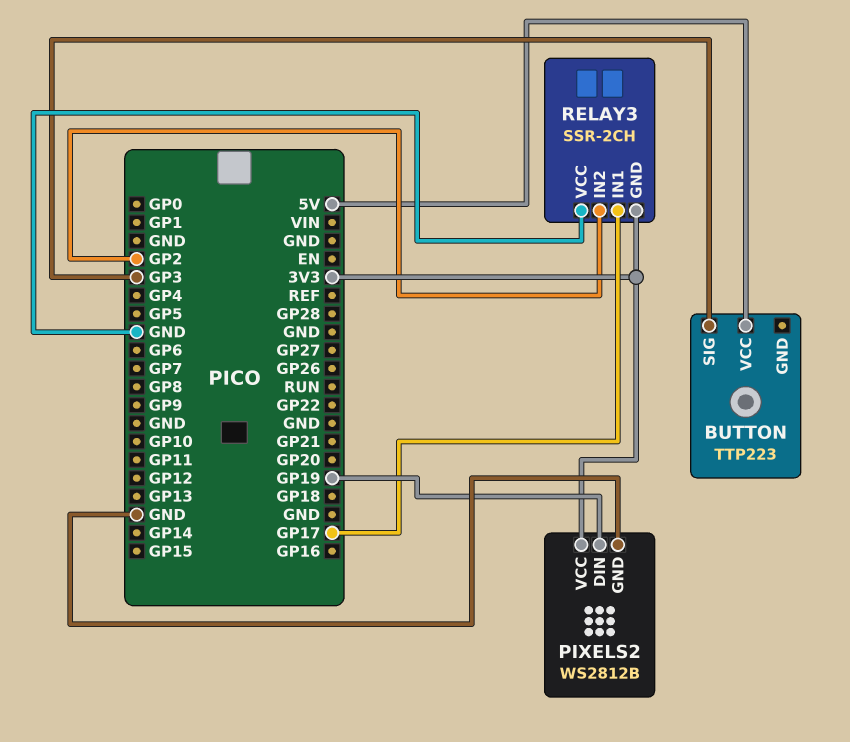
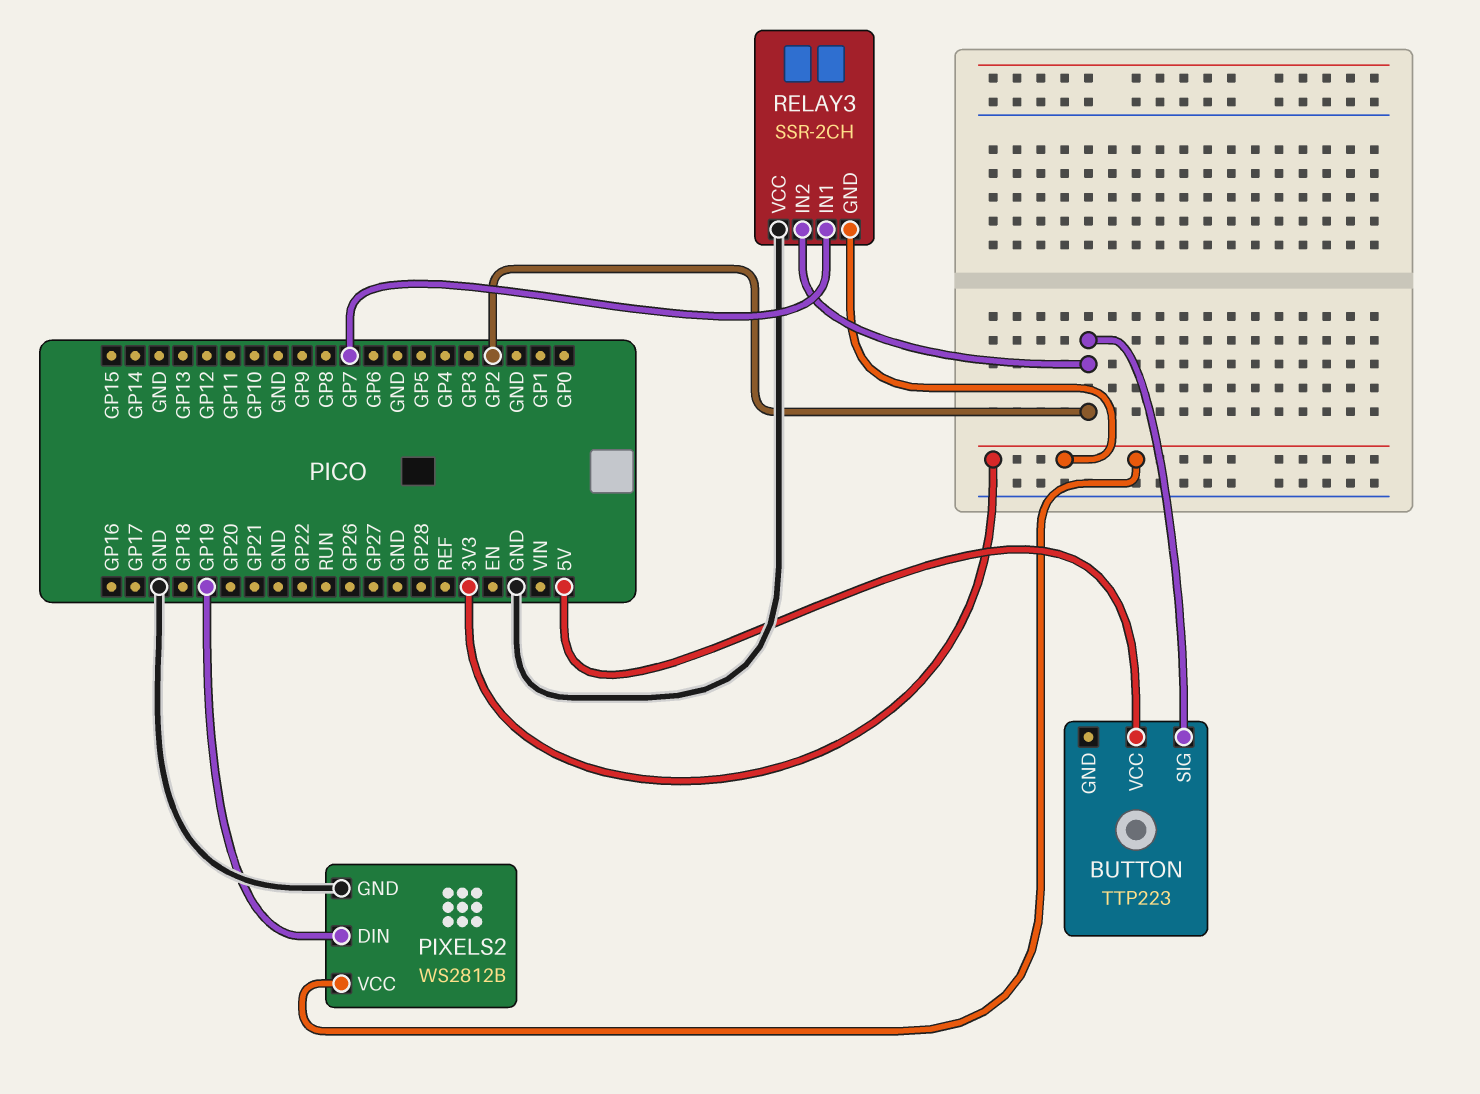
BUTTON pin SIG: GP3 -> GP2
RELAY3 pin IN1: GP17 -> GP7

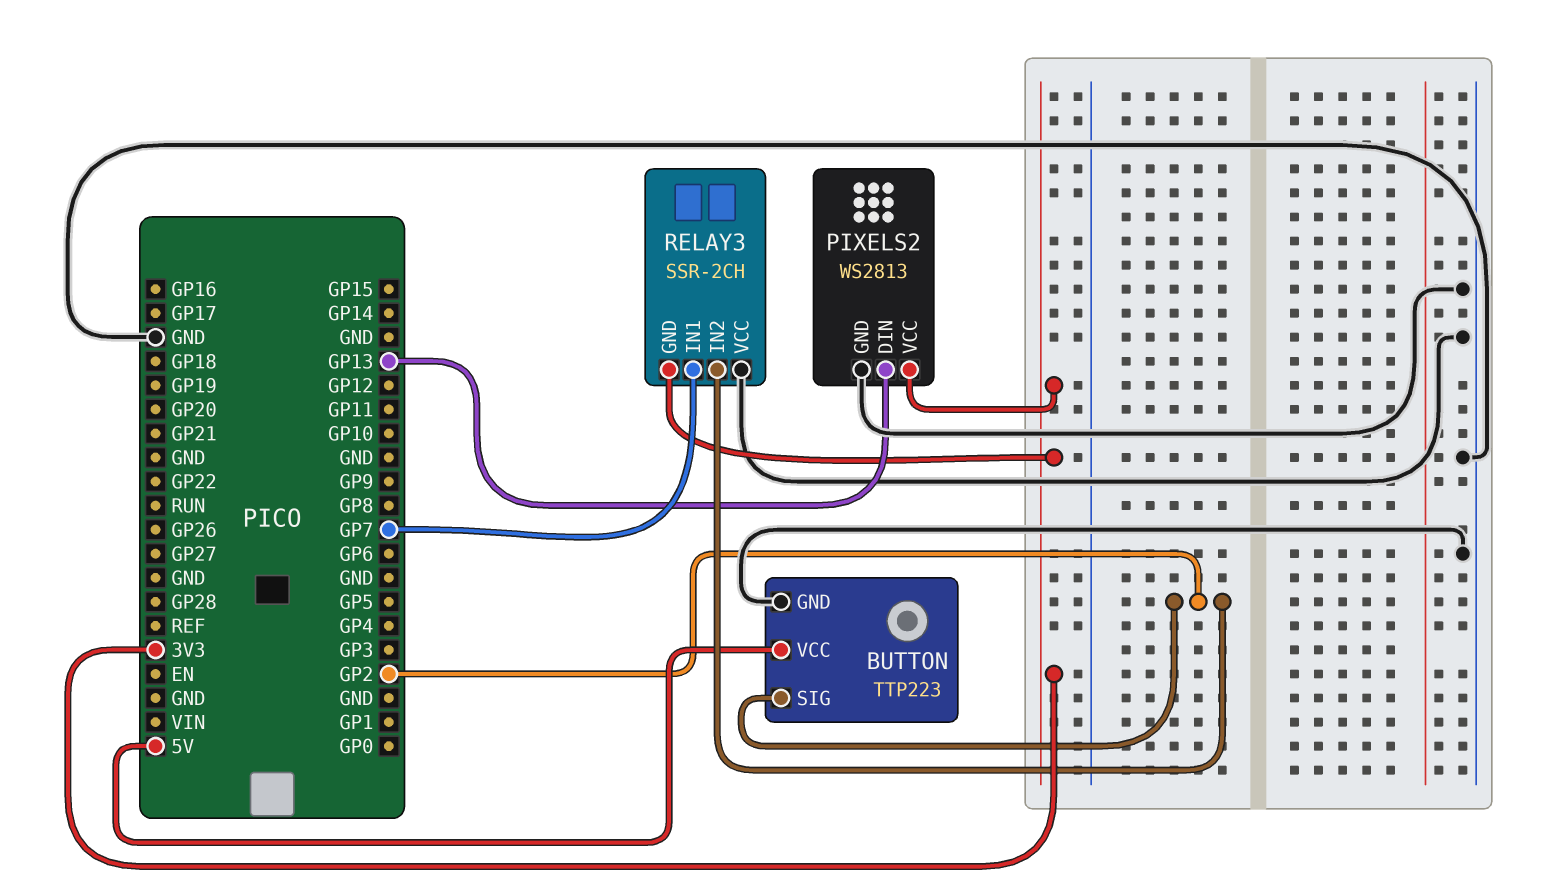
BUTTON pin GND: none -> GND
PIXELS2: WS2812B -> WS2813
PIXELS2 pin DIN: GP19 -> GP13

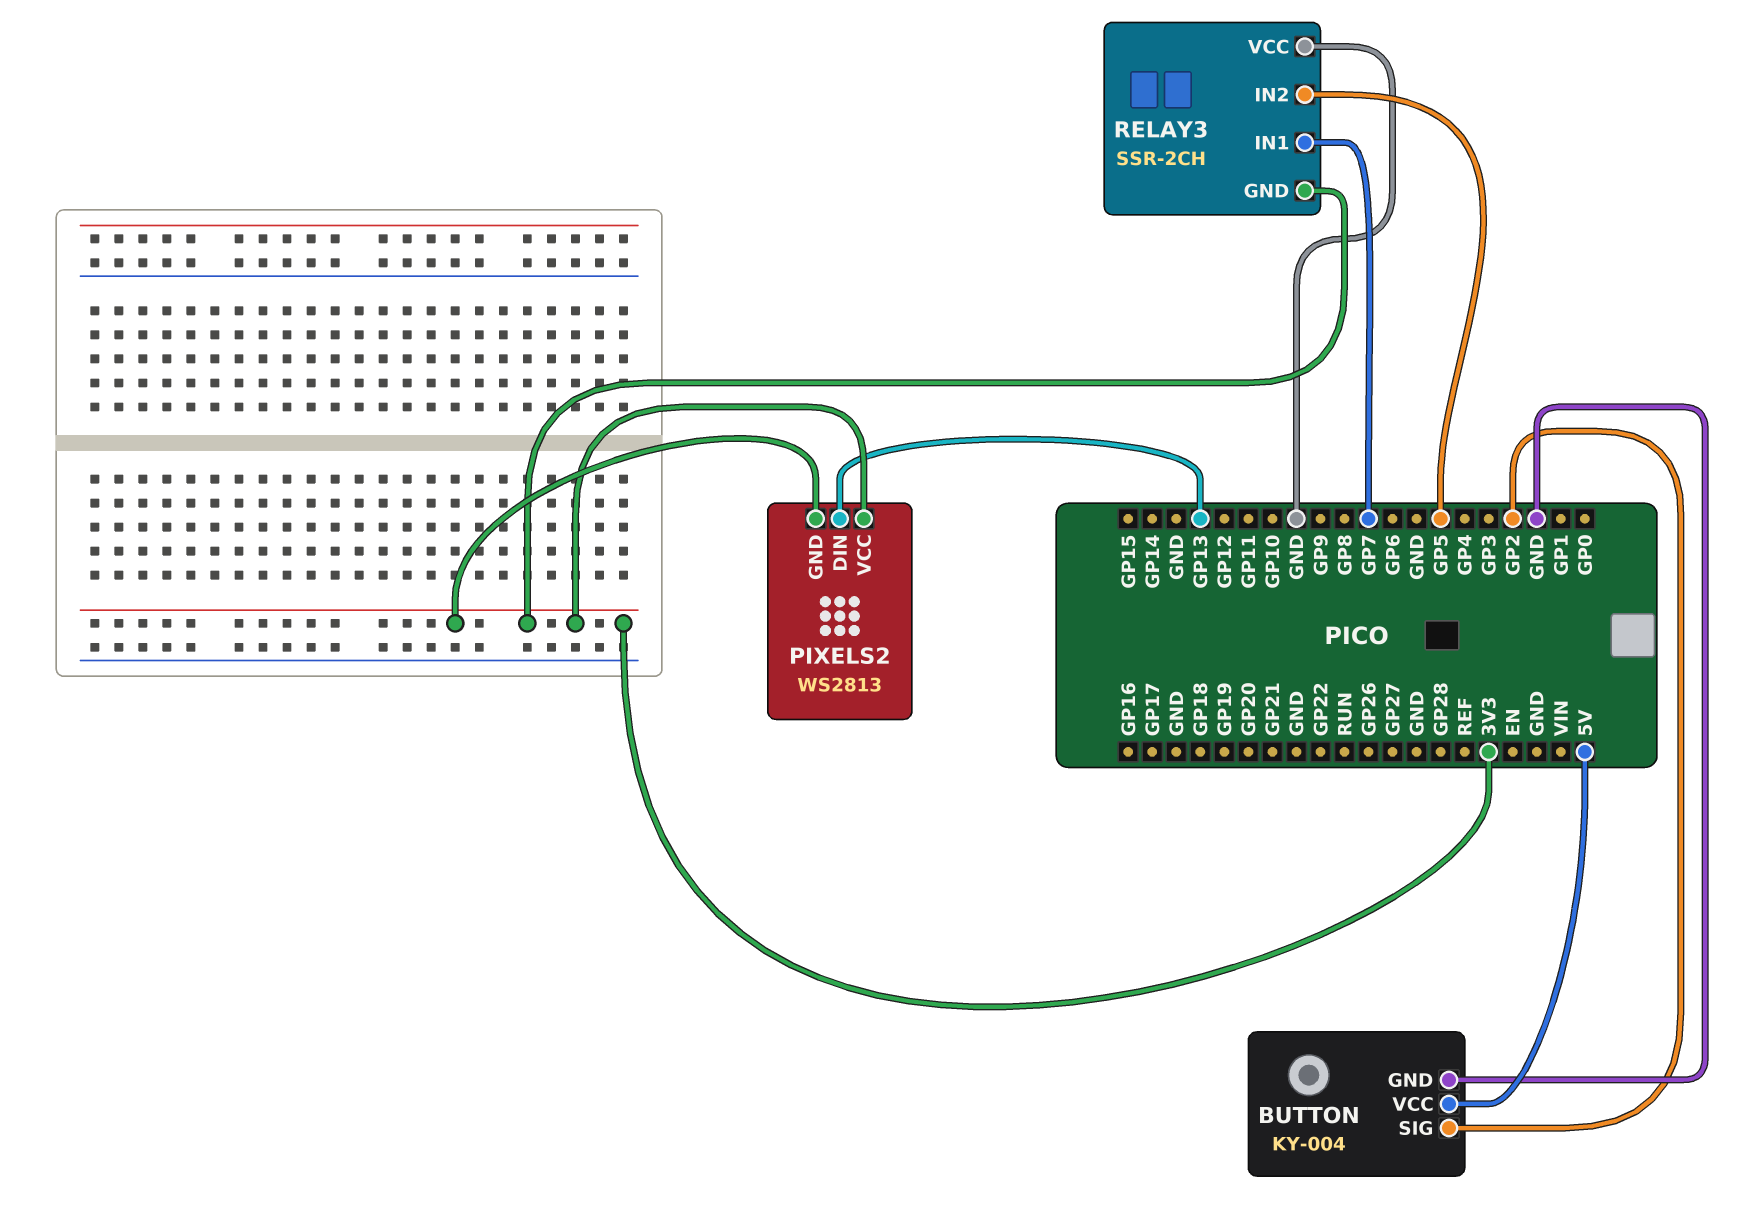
BUTTON: TTP223 -> KY-004
PIXELS2 pin GND: GND -> 3V3
RELAY3 pin IN2: GP2 -> GP5

